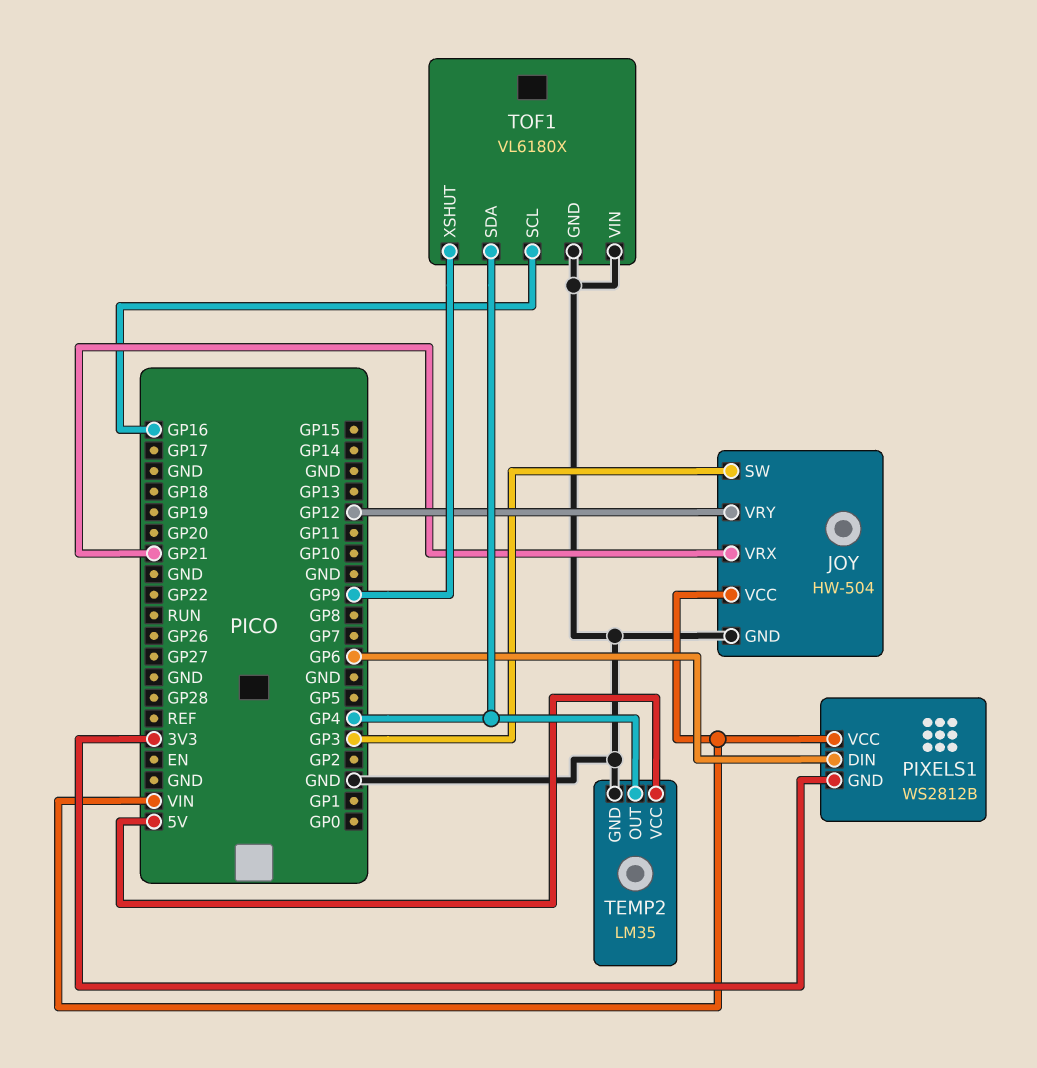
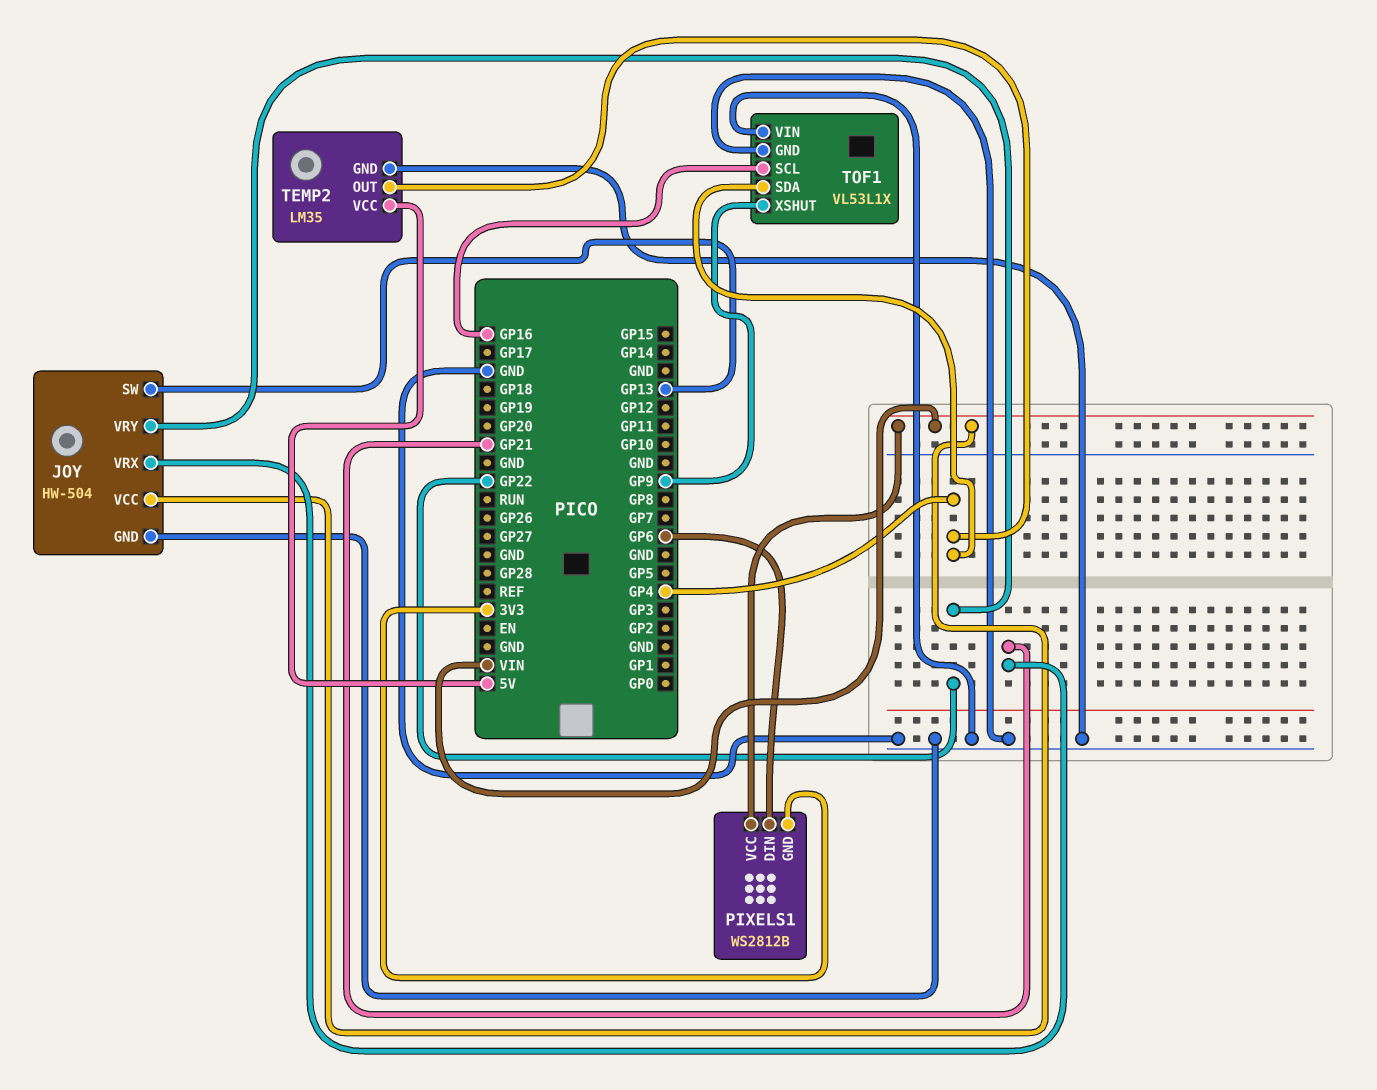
JOY pin SW: GP3 -> GP13
JOY pin VRY: GP12 -> GP22
TOF1: VL6180X -> VL53L1X

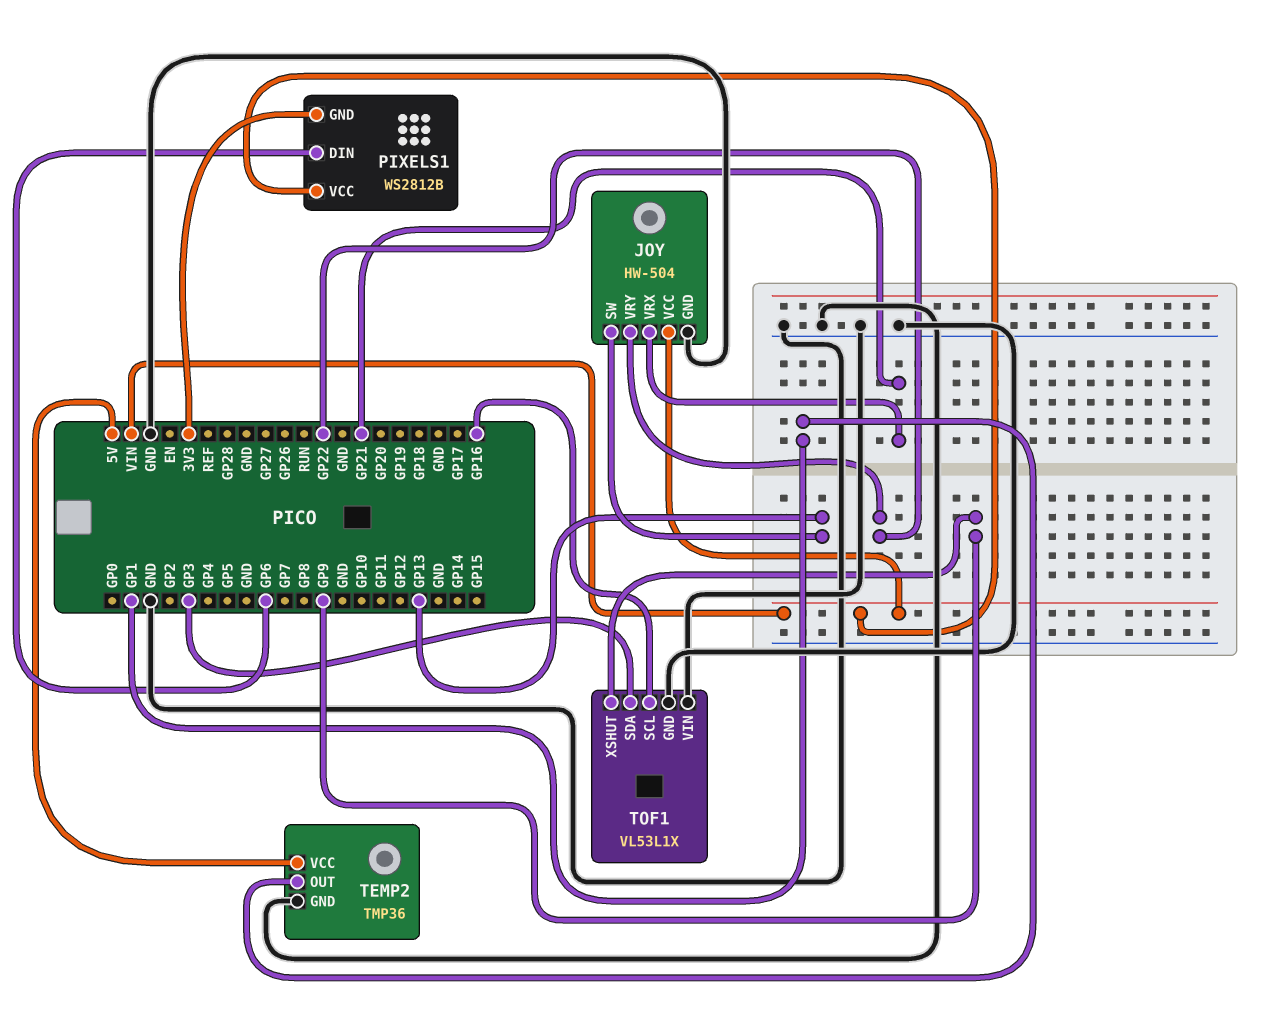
TEMP2: LM35 -> TMP36
TEMP2 pin OUT: GP4 -> GP1
TOF1 pin SDA: GP4 -> GP3

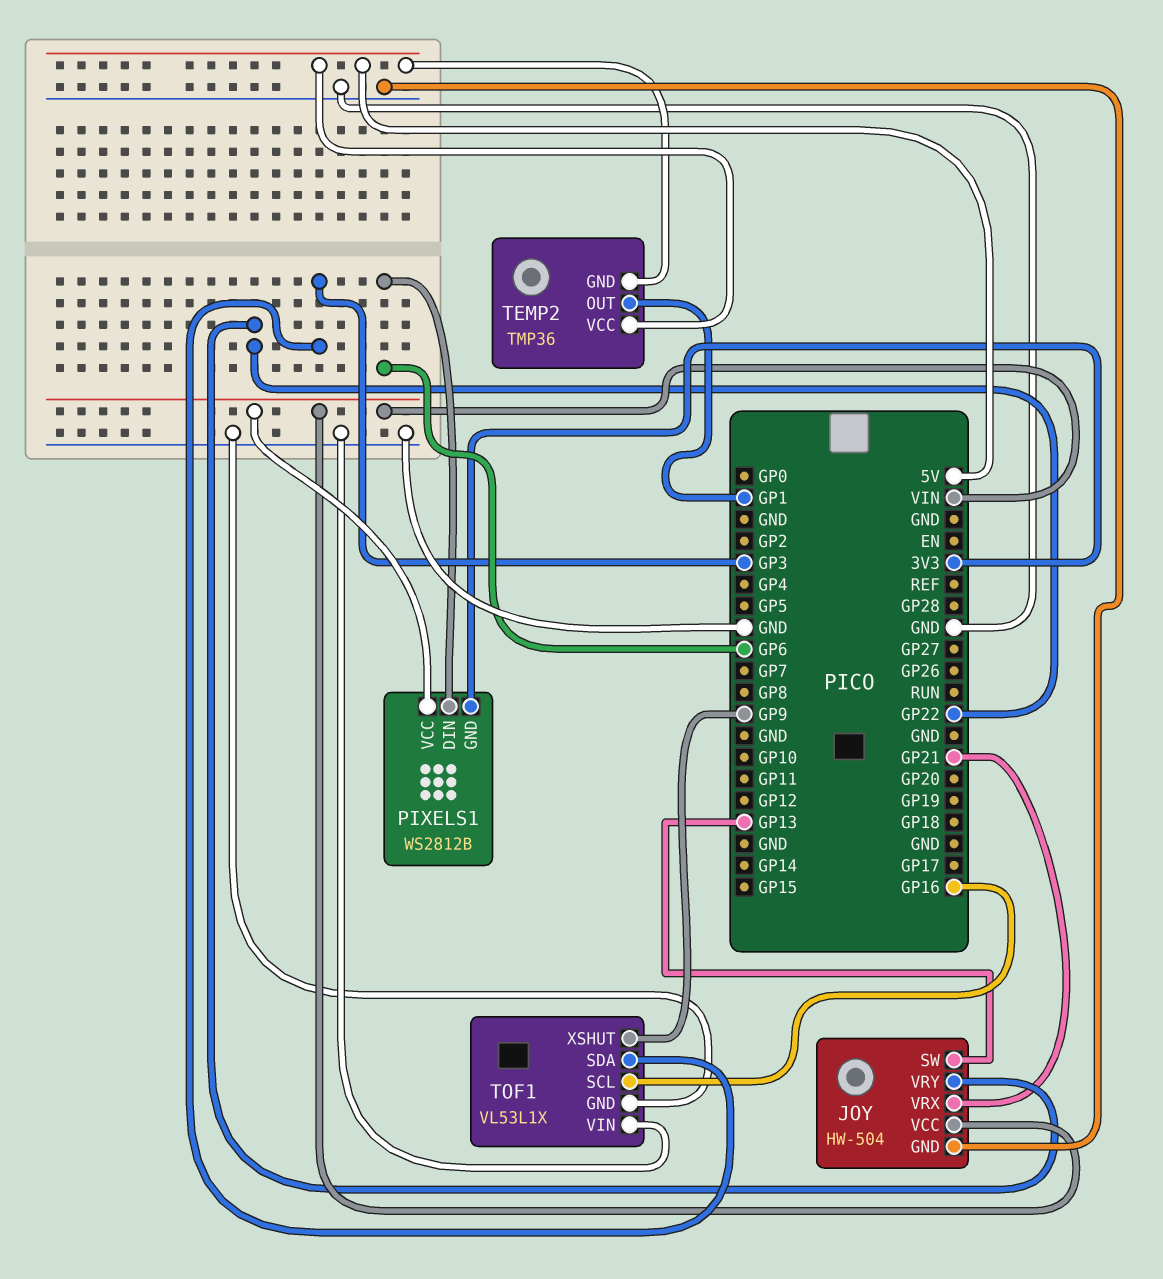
TEMP2 pin GND: GND -> 5V

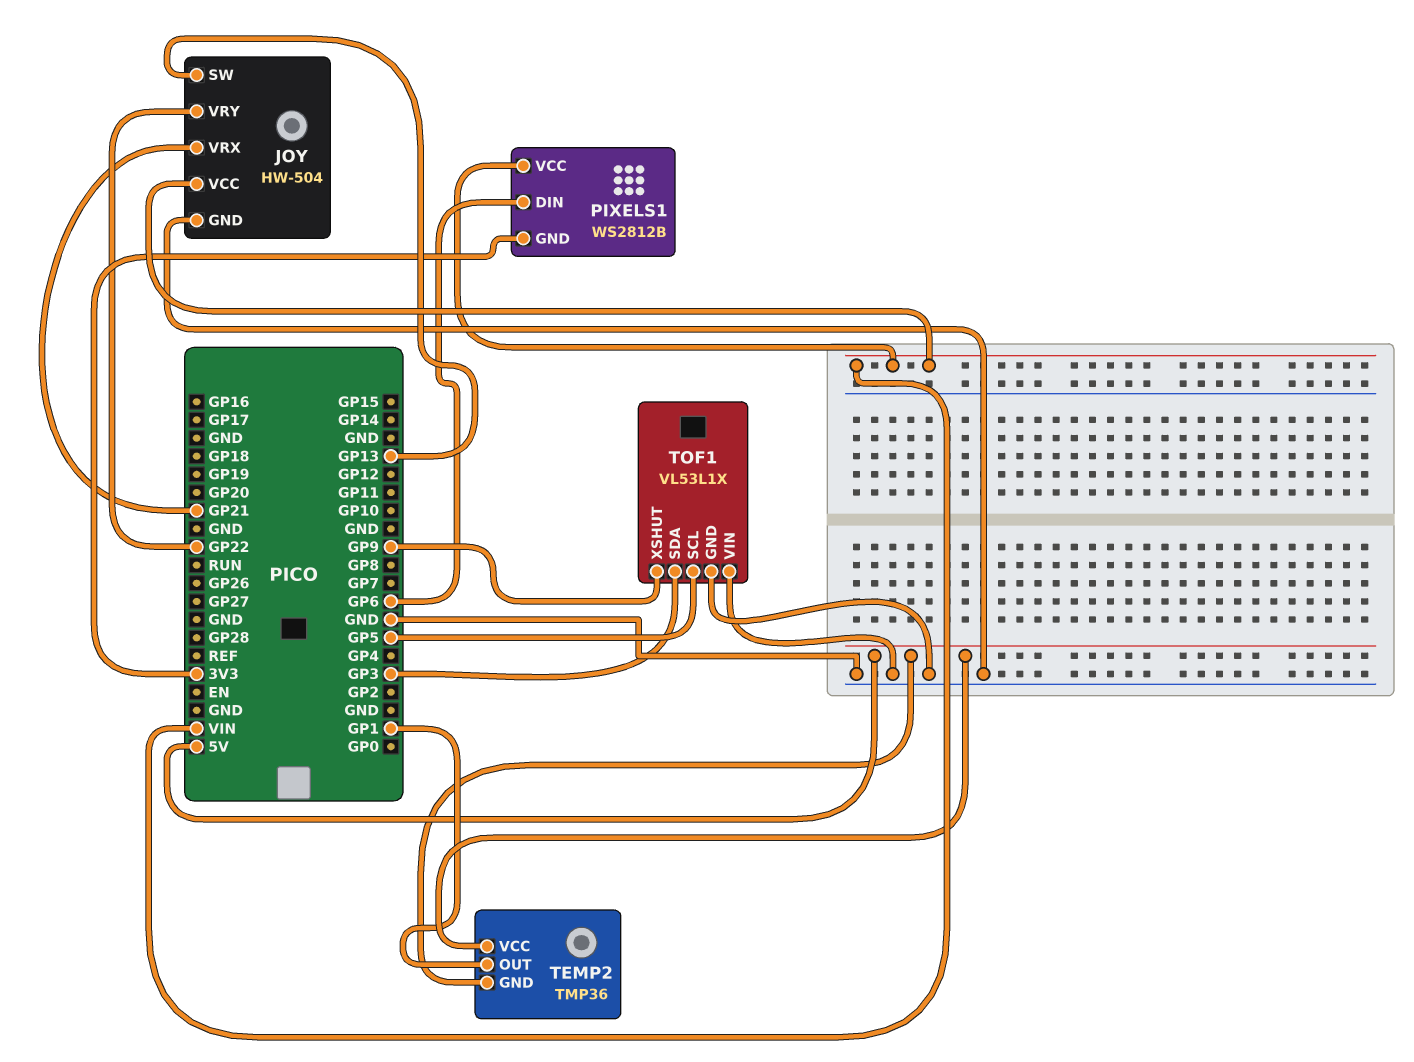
TOF1 pin SCL: GP16 -> GP5

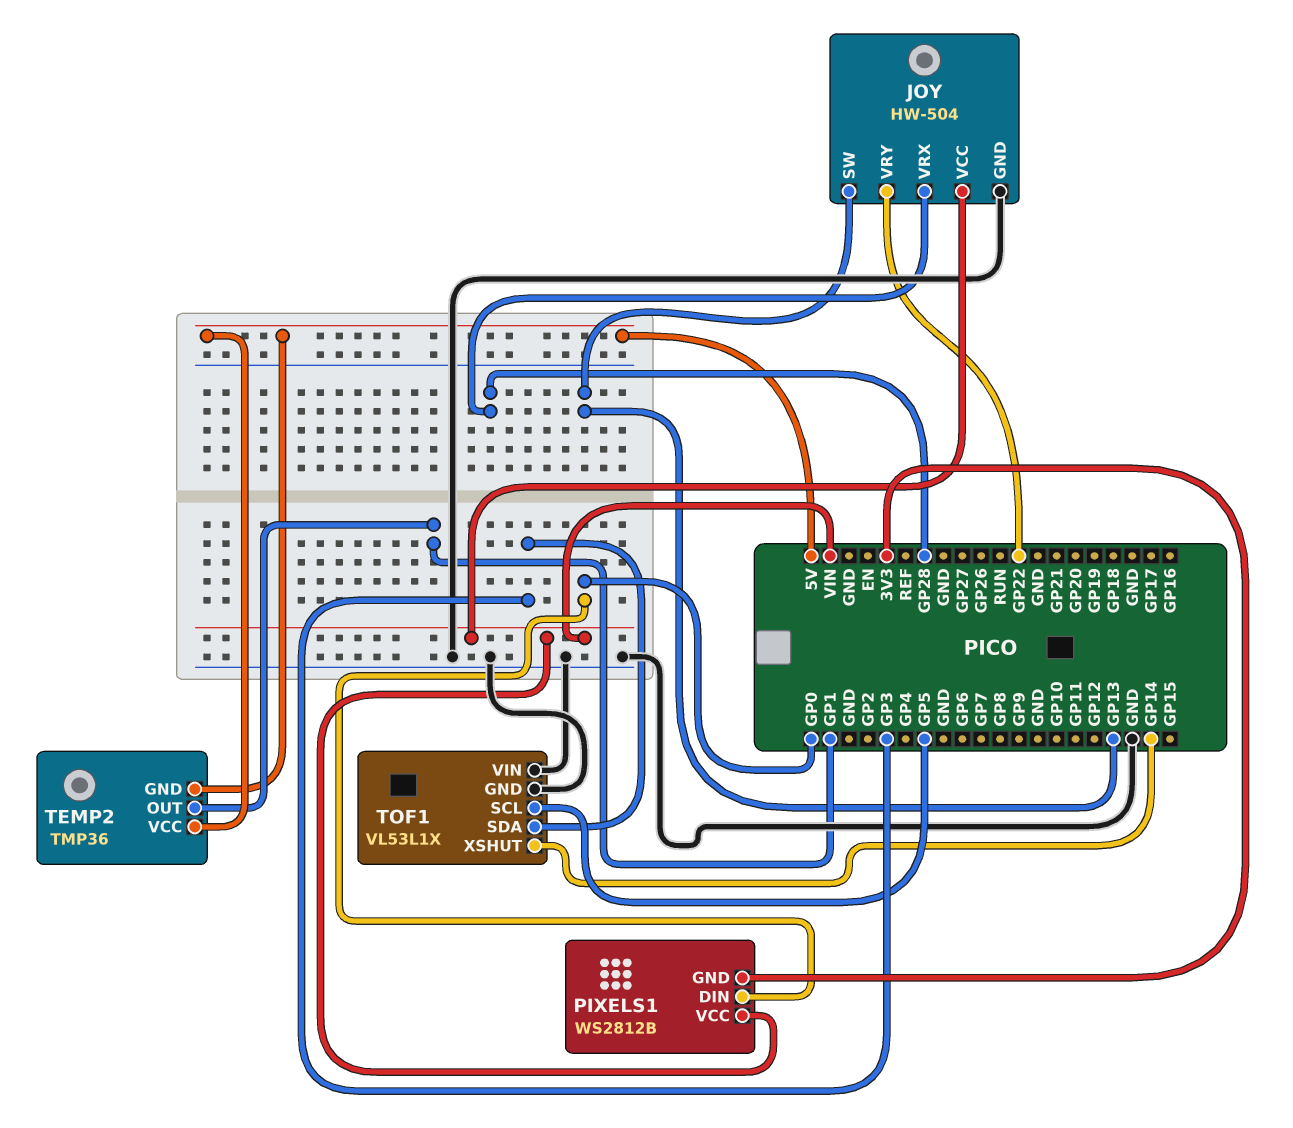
JOY pin VRX: GP21 -> GP28
PIXELS1 pin DIN: GP6 -> GP0
TOF1 pin XSHUT: GP9 -> GP14

